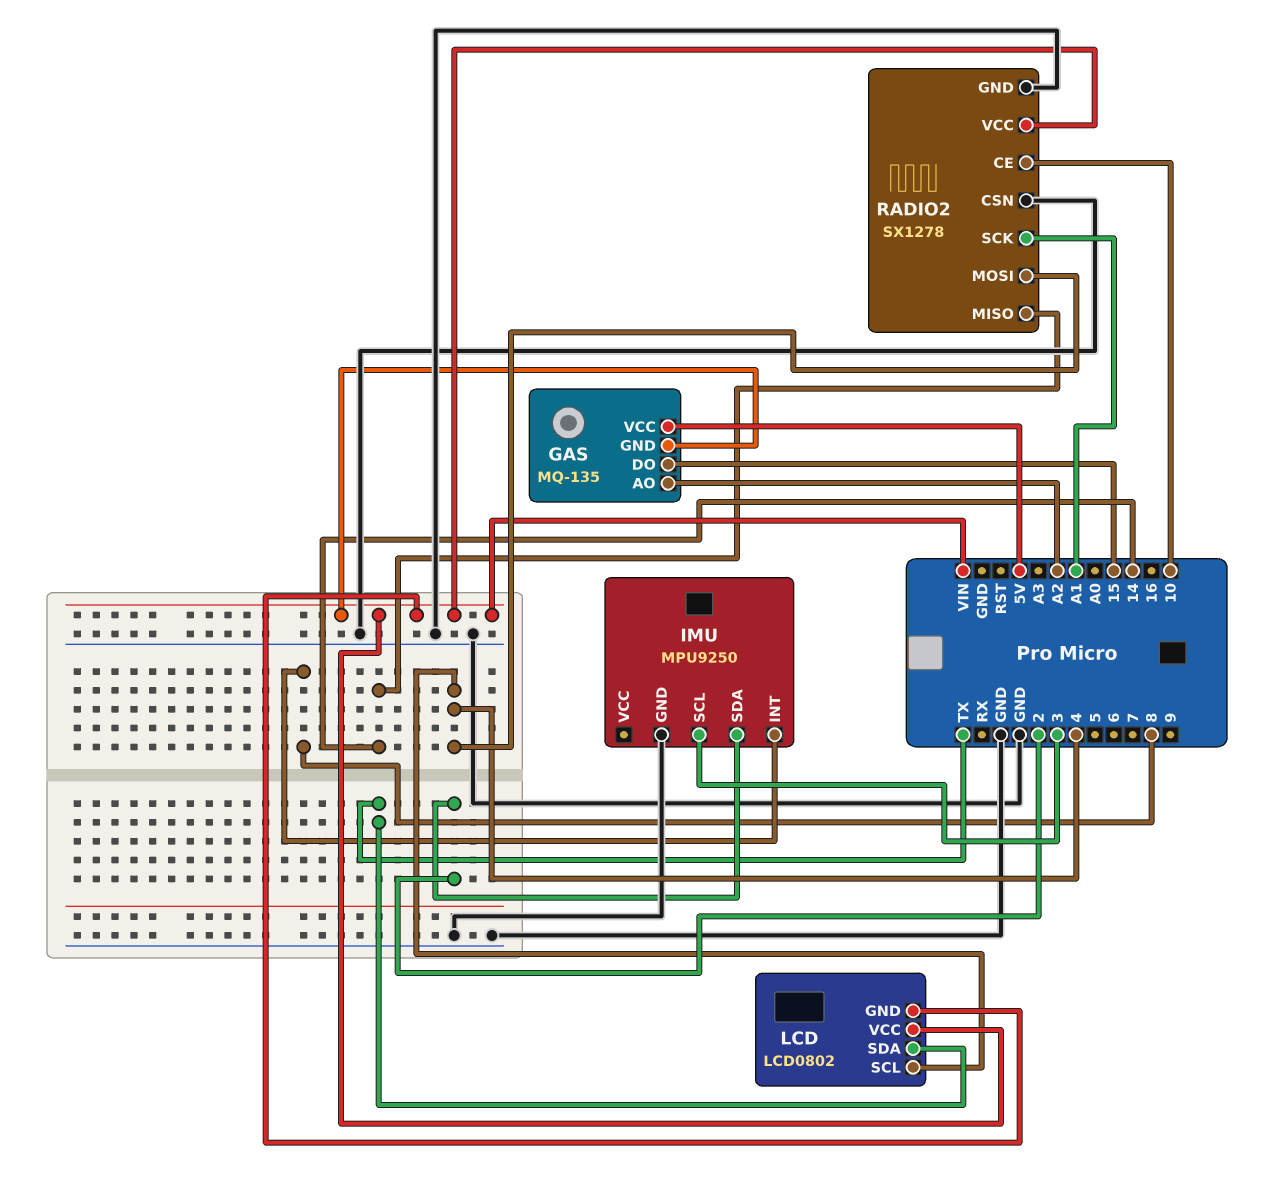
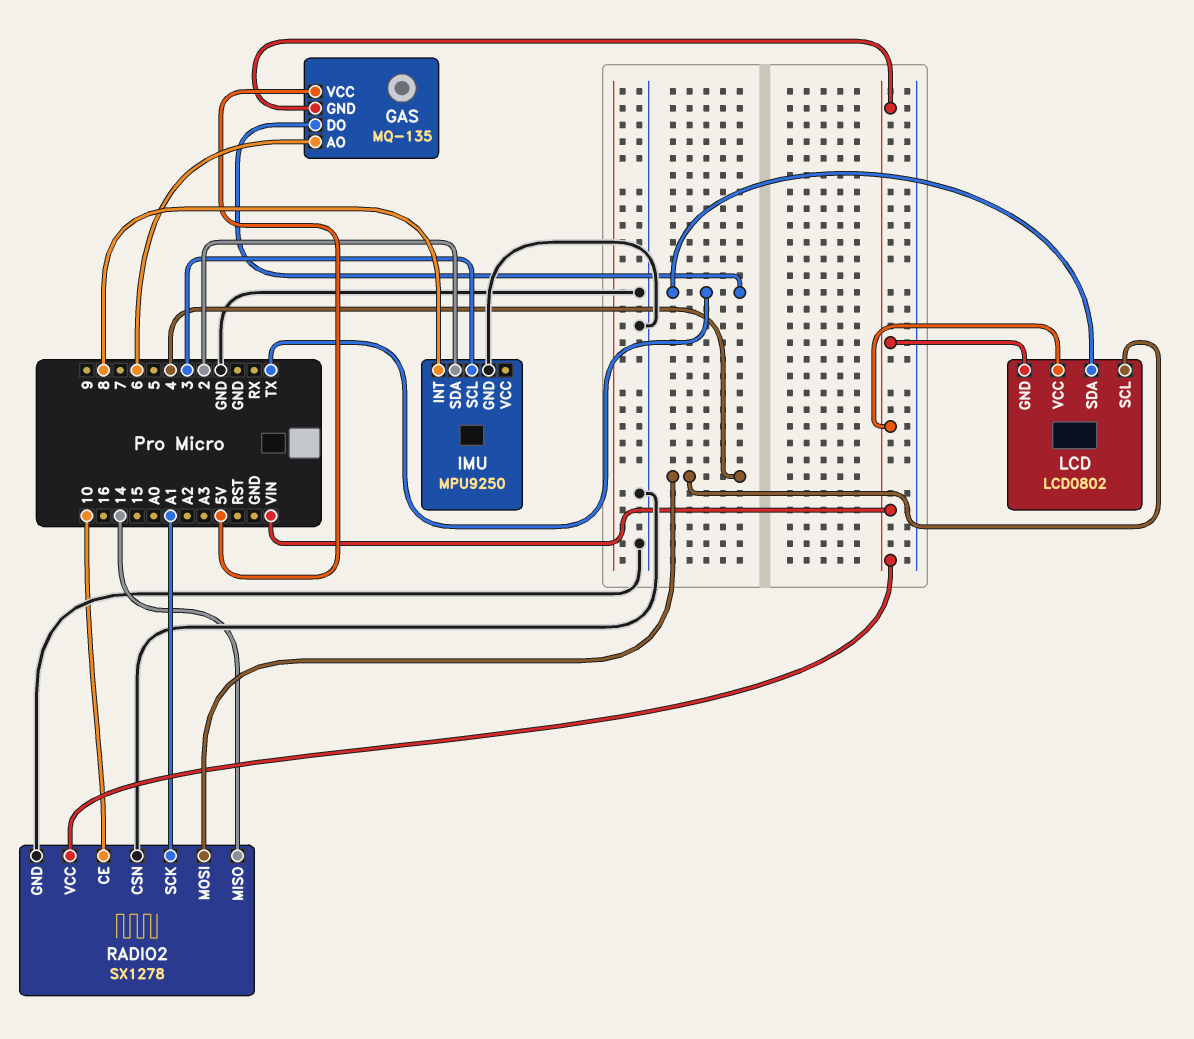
GAS pin AO: A2 -> 6
GAS pin DO: 15 -> TX

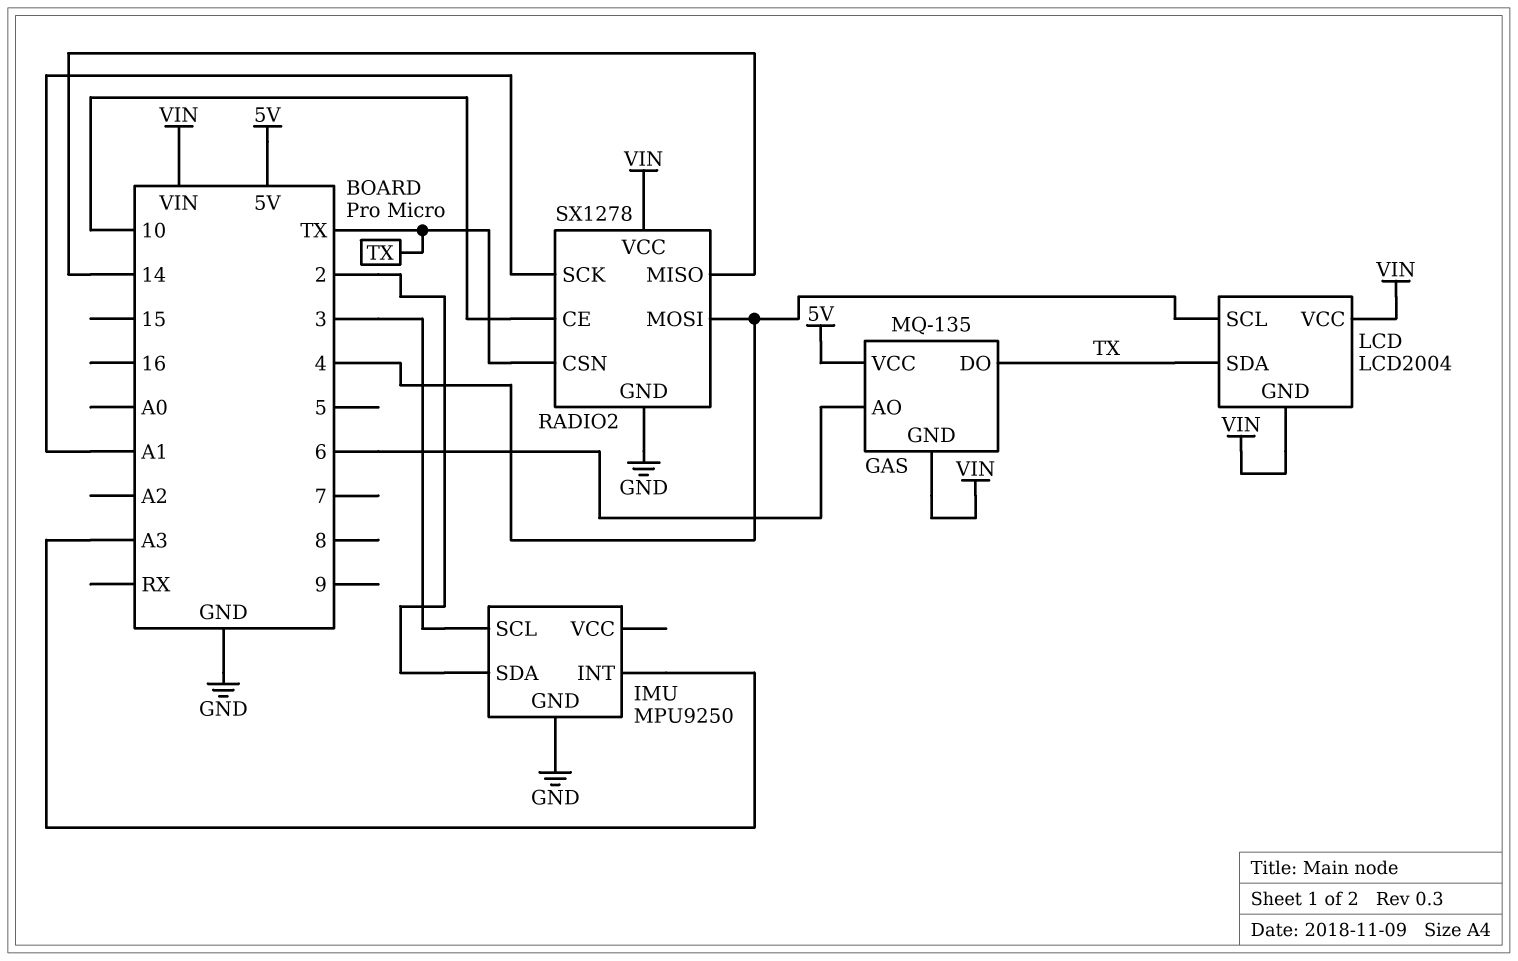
IMU pin INT: 8 -> A3
LCD: LCD0802 -> LCD2004
RADIO2 pin CSN: GND -> TX

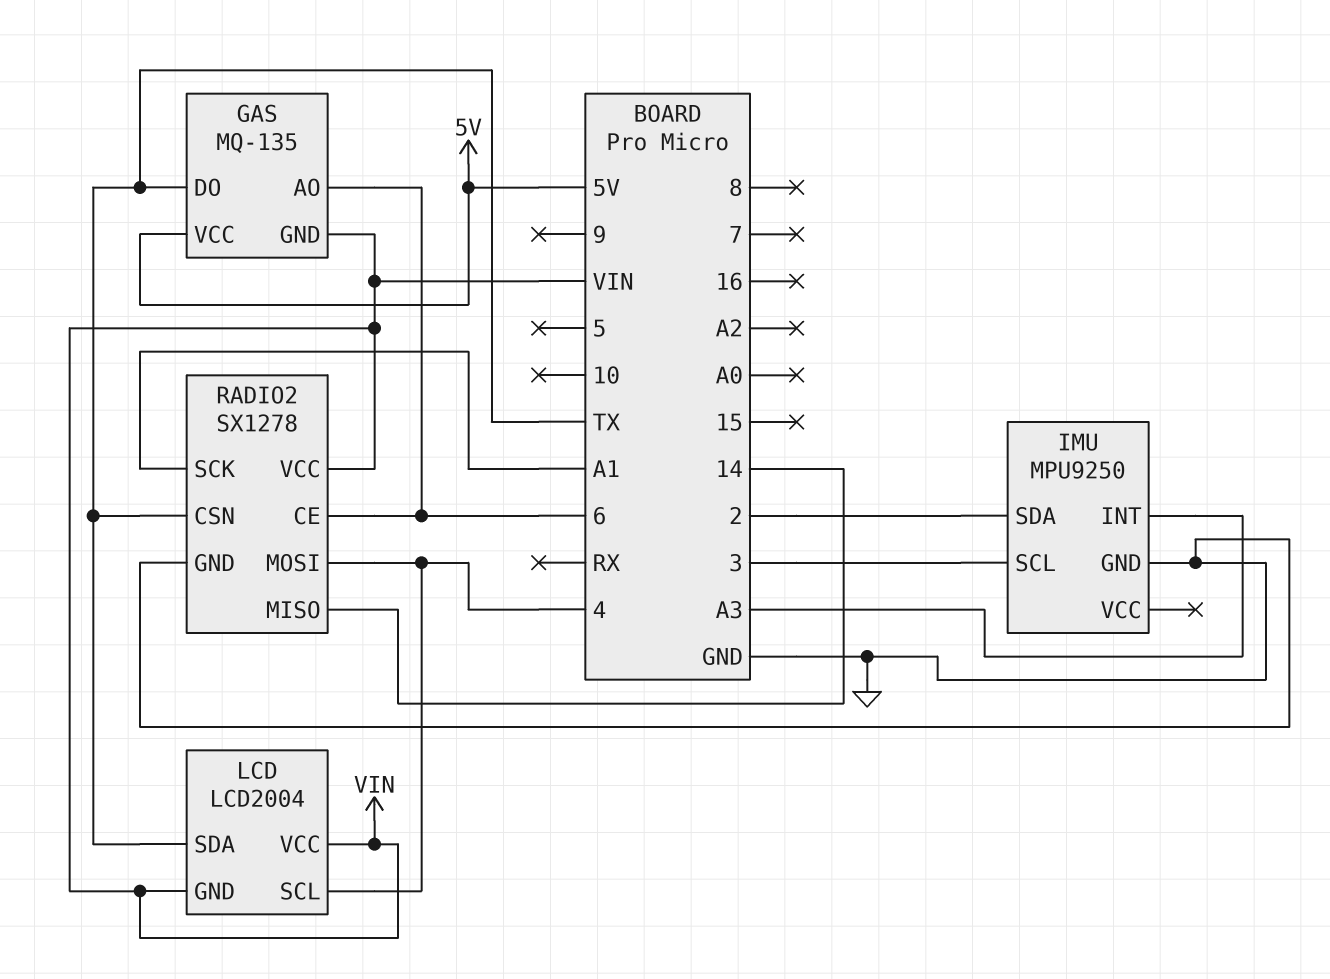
RADIO2 pin CE: 10 -> 6

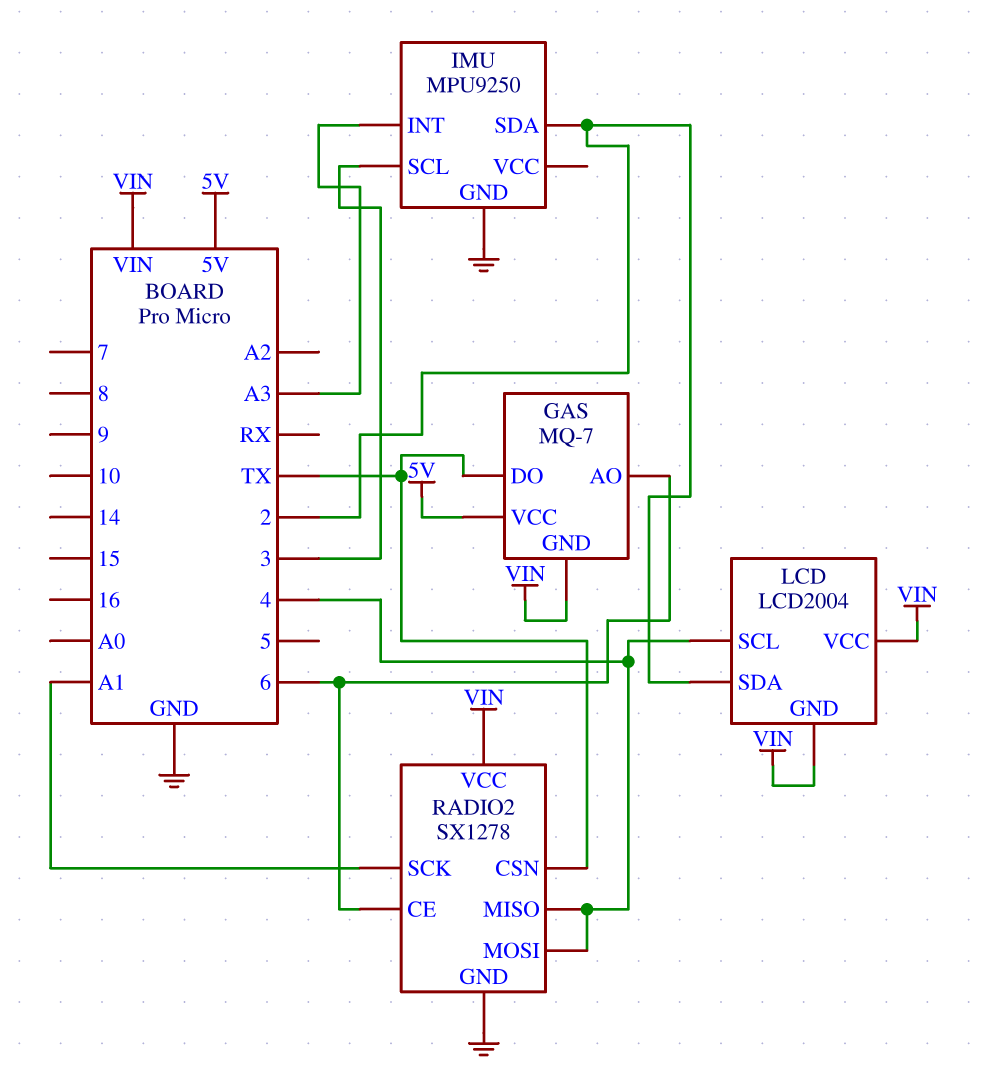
GAS: MQ-135 -> MQ-7
LCD pin SDA: TX -> 2
RADIO2 pin MISO: 14 -> 4

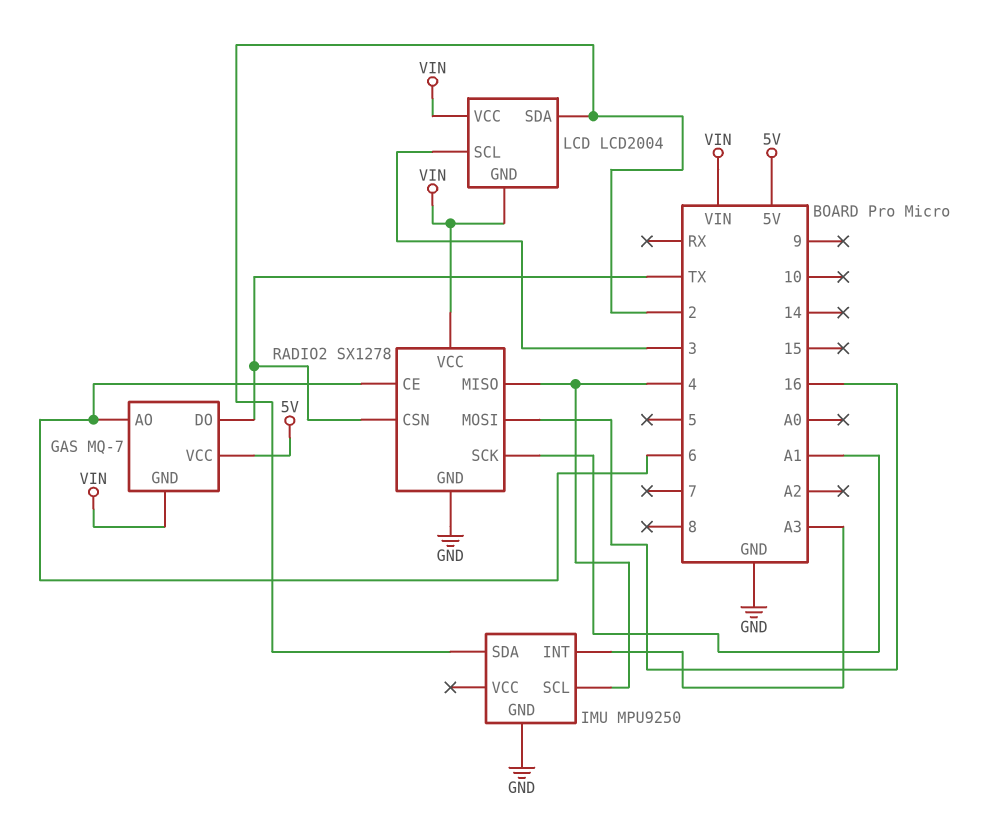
IMU pin SCL: 3 -> 4
LCD pin SCL: 4 -> 3
RADIO2 pin MOSI: 4 -> 16

